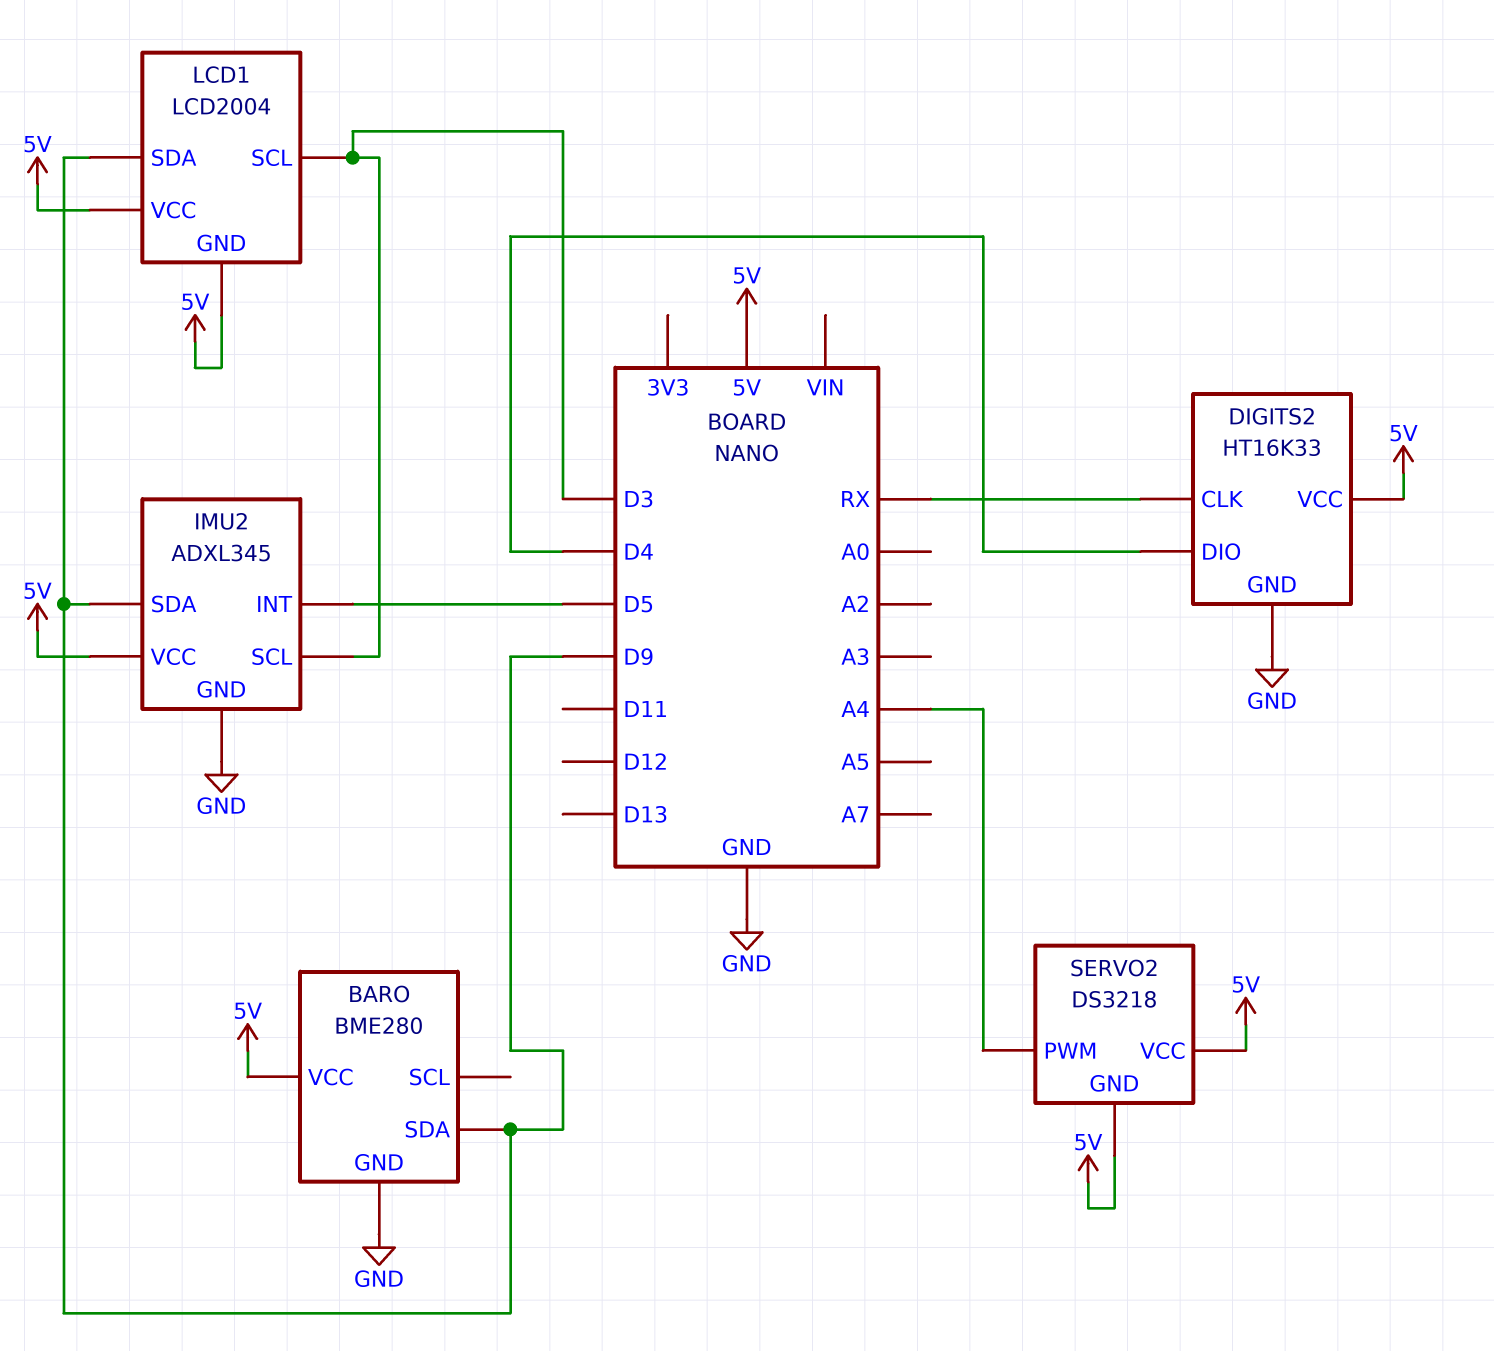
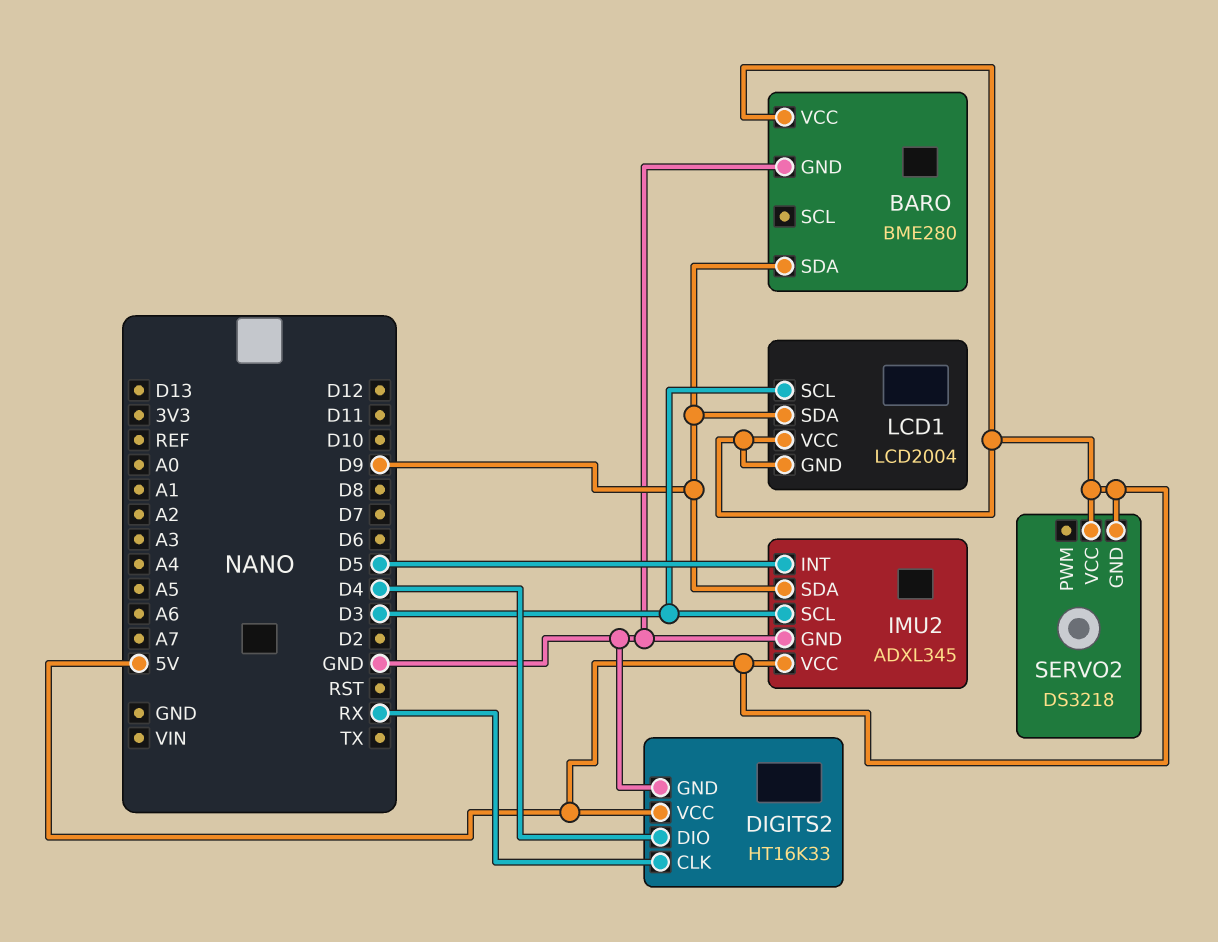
SERVO2 pin PWM: A4 -> none

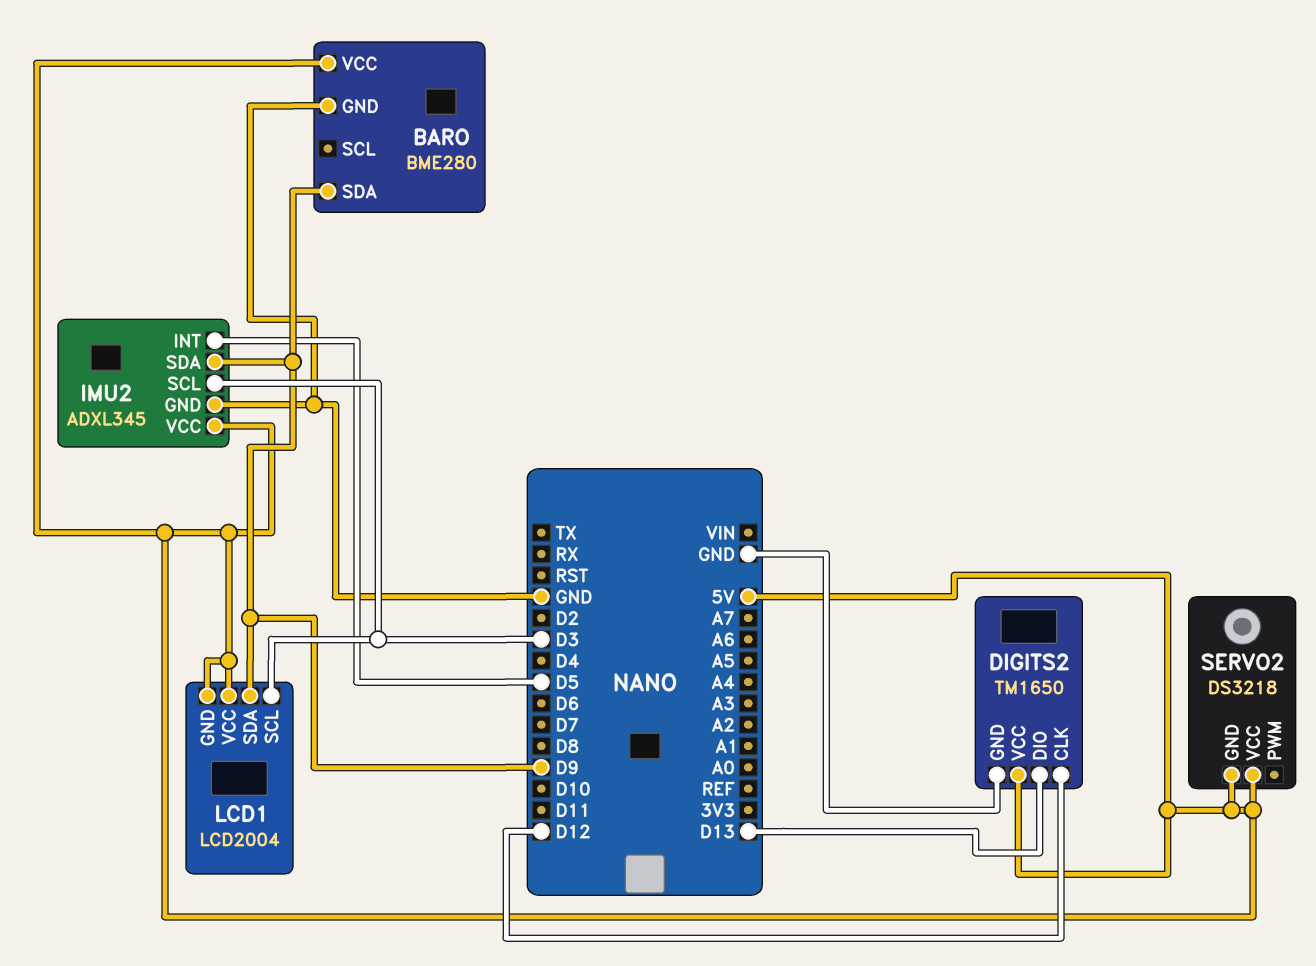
DIGITS2: HT16K33 -> TM1650
DIGITS2 pin CLK: RX -> D12
DIGITS2 pin DIO: D4 -> D13

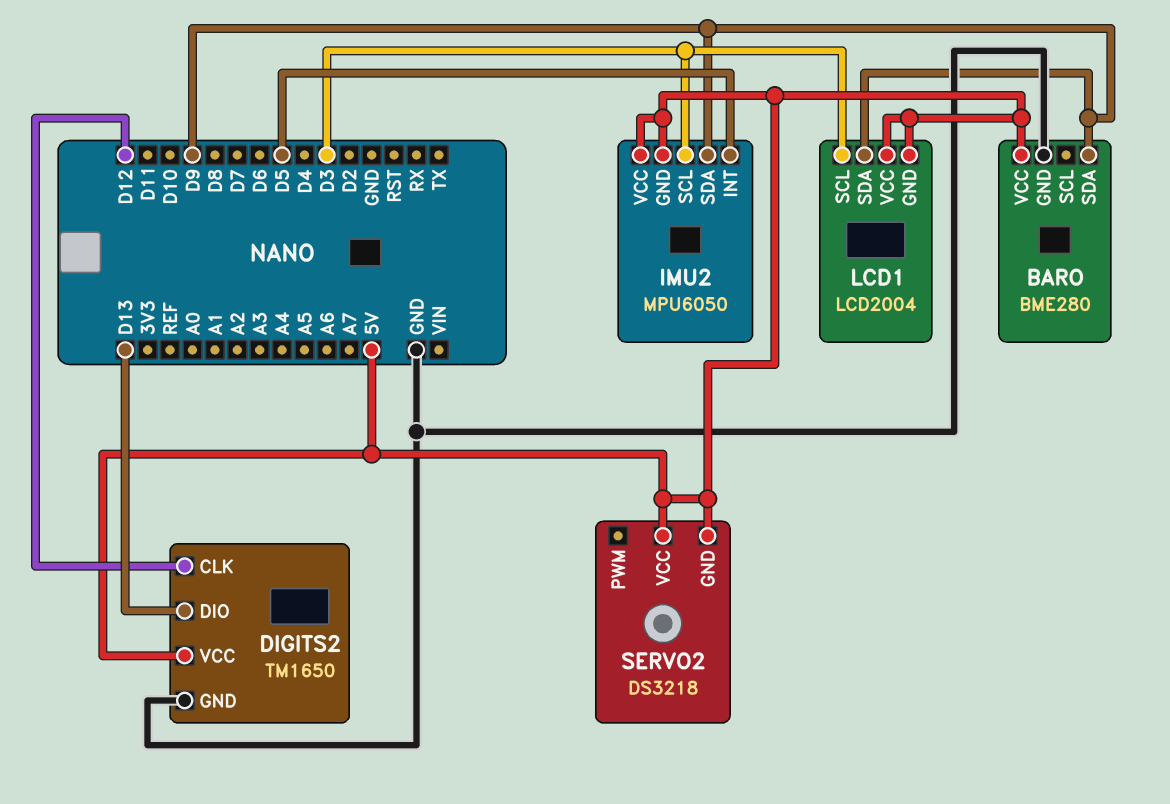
IMU2: ADXL345 -> MPU6050
IMU2 pin GND: GND -> 5V

